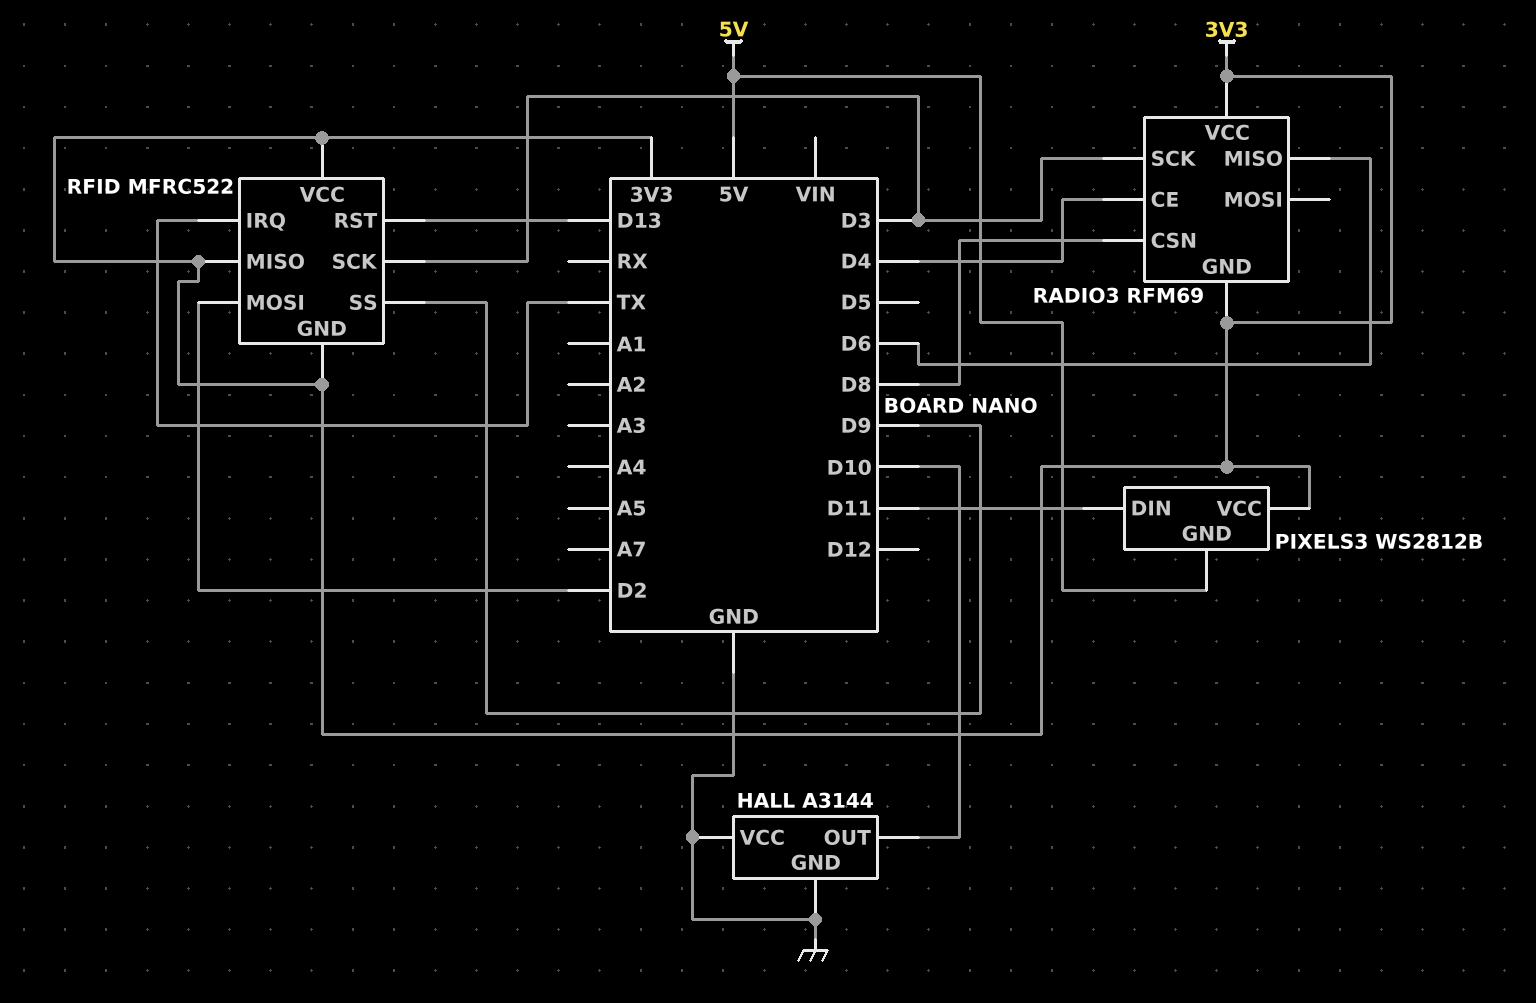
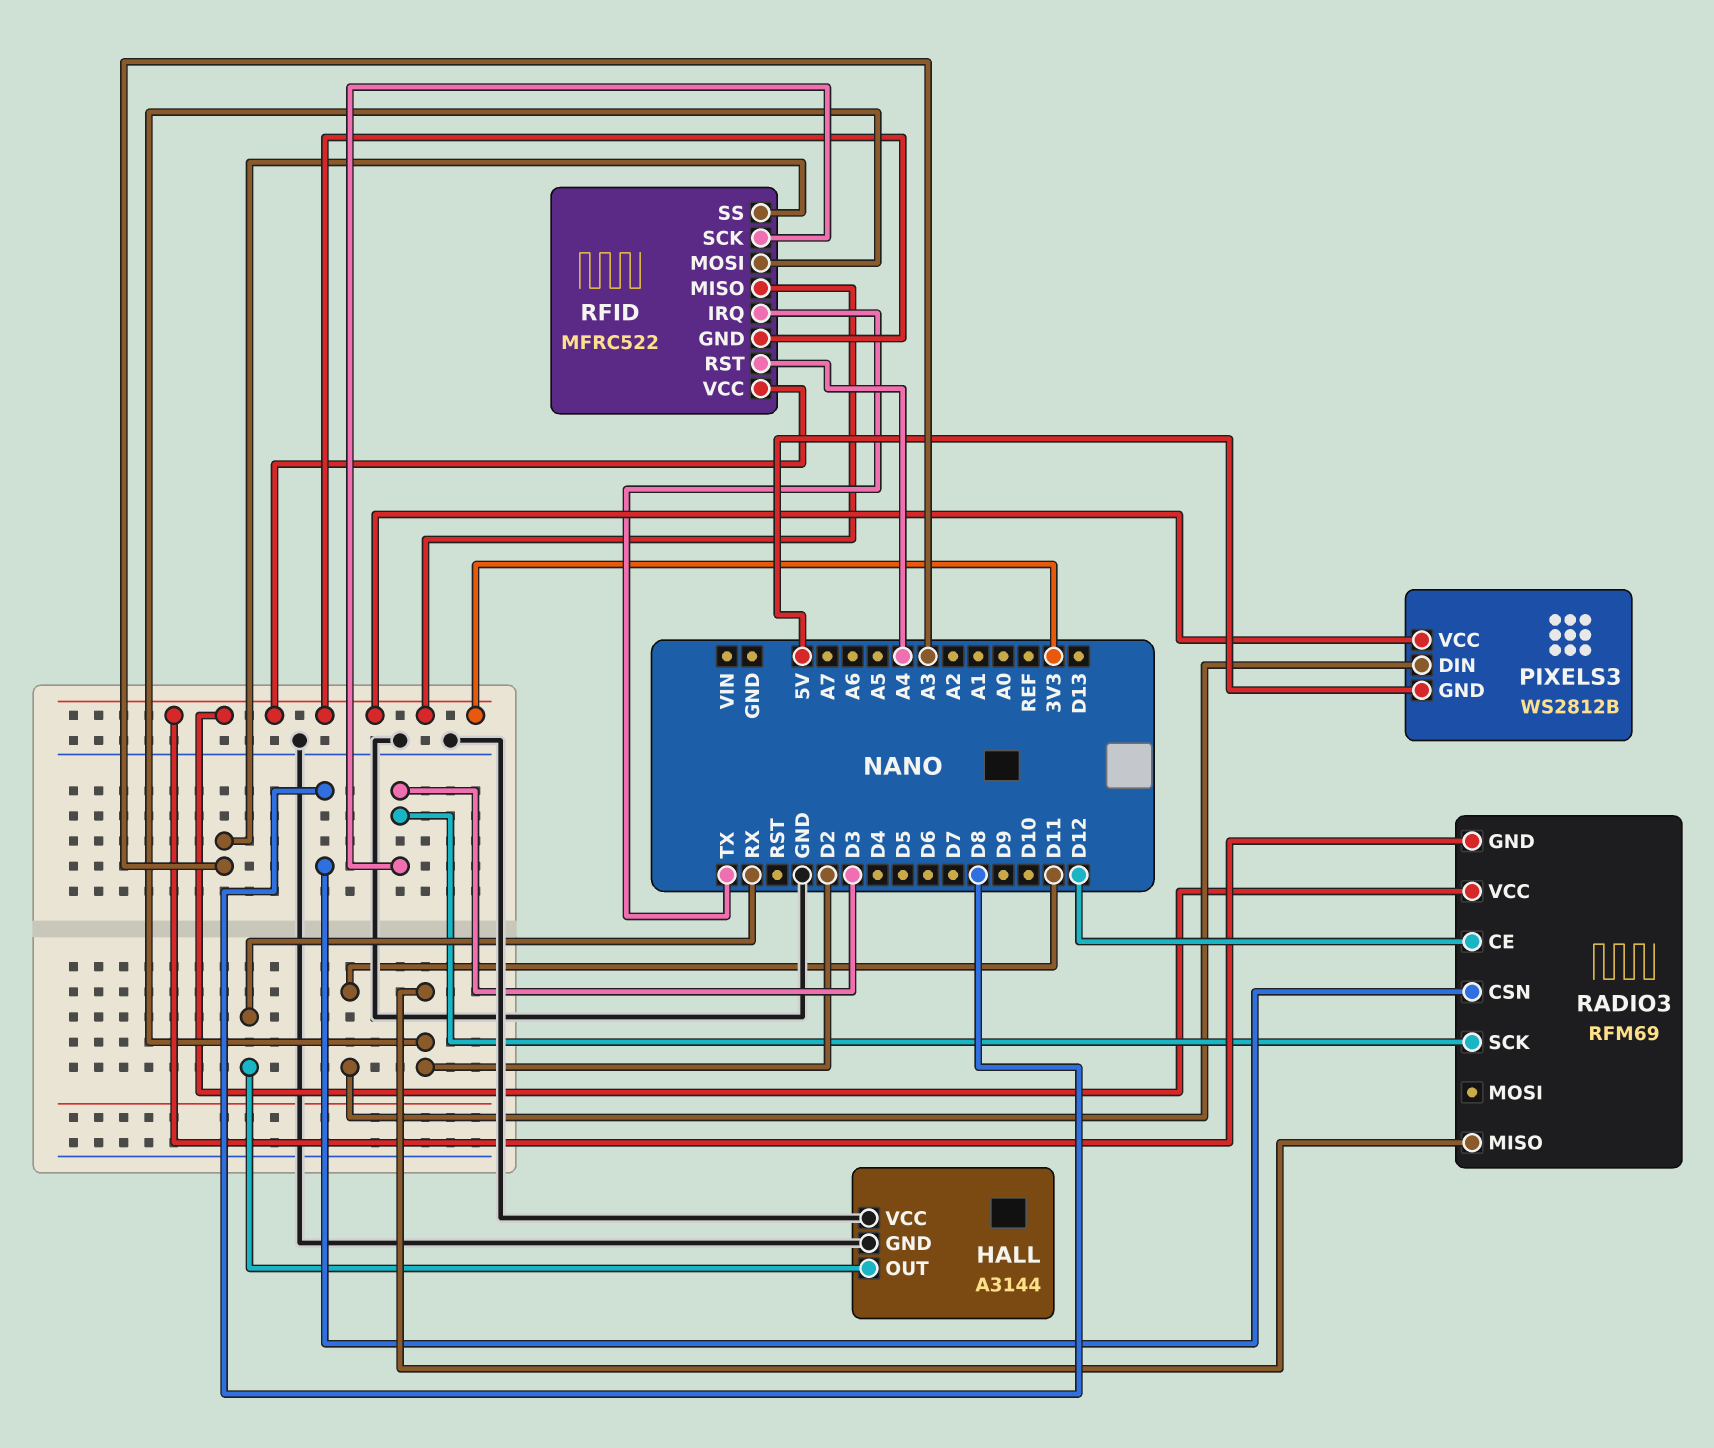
HALL pin OUT: D10 -> RX
RADIO3 pin CE: D4 -> D12
RADIO3 pin MISO: D6 -> D2
RFID pin RST: D13 -> A4
RFID pin SS: D9 -> A3

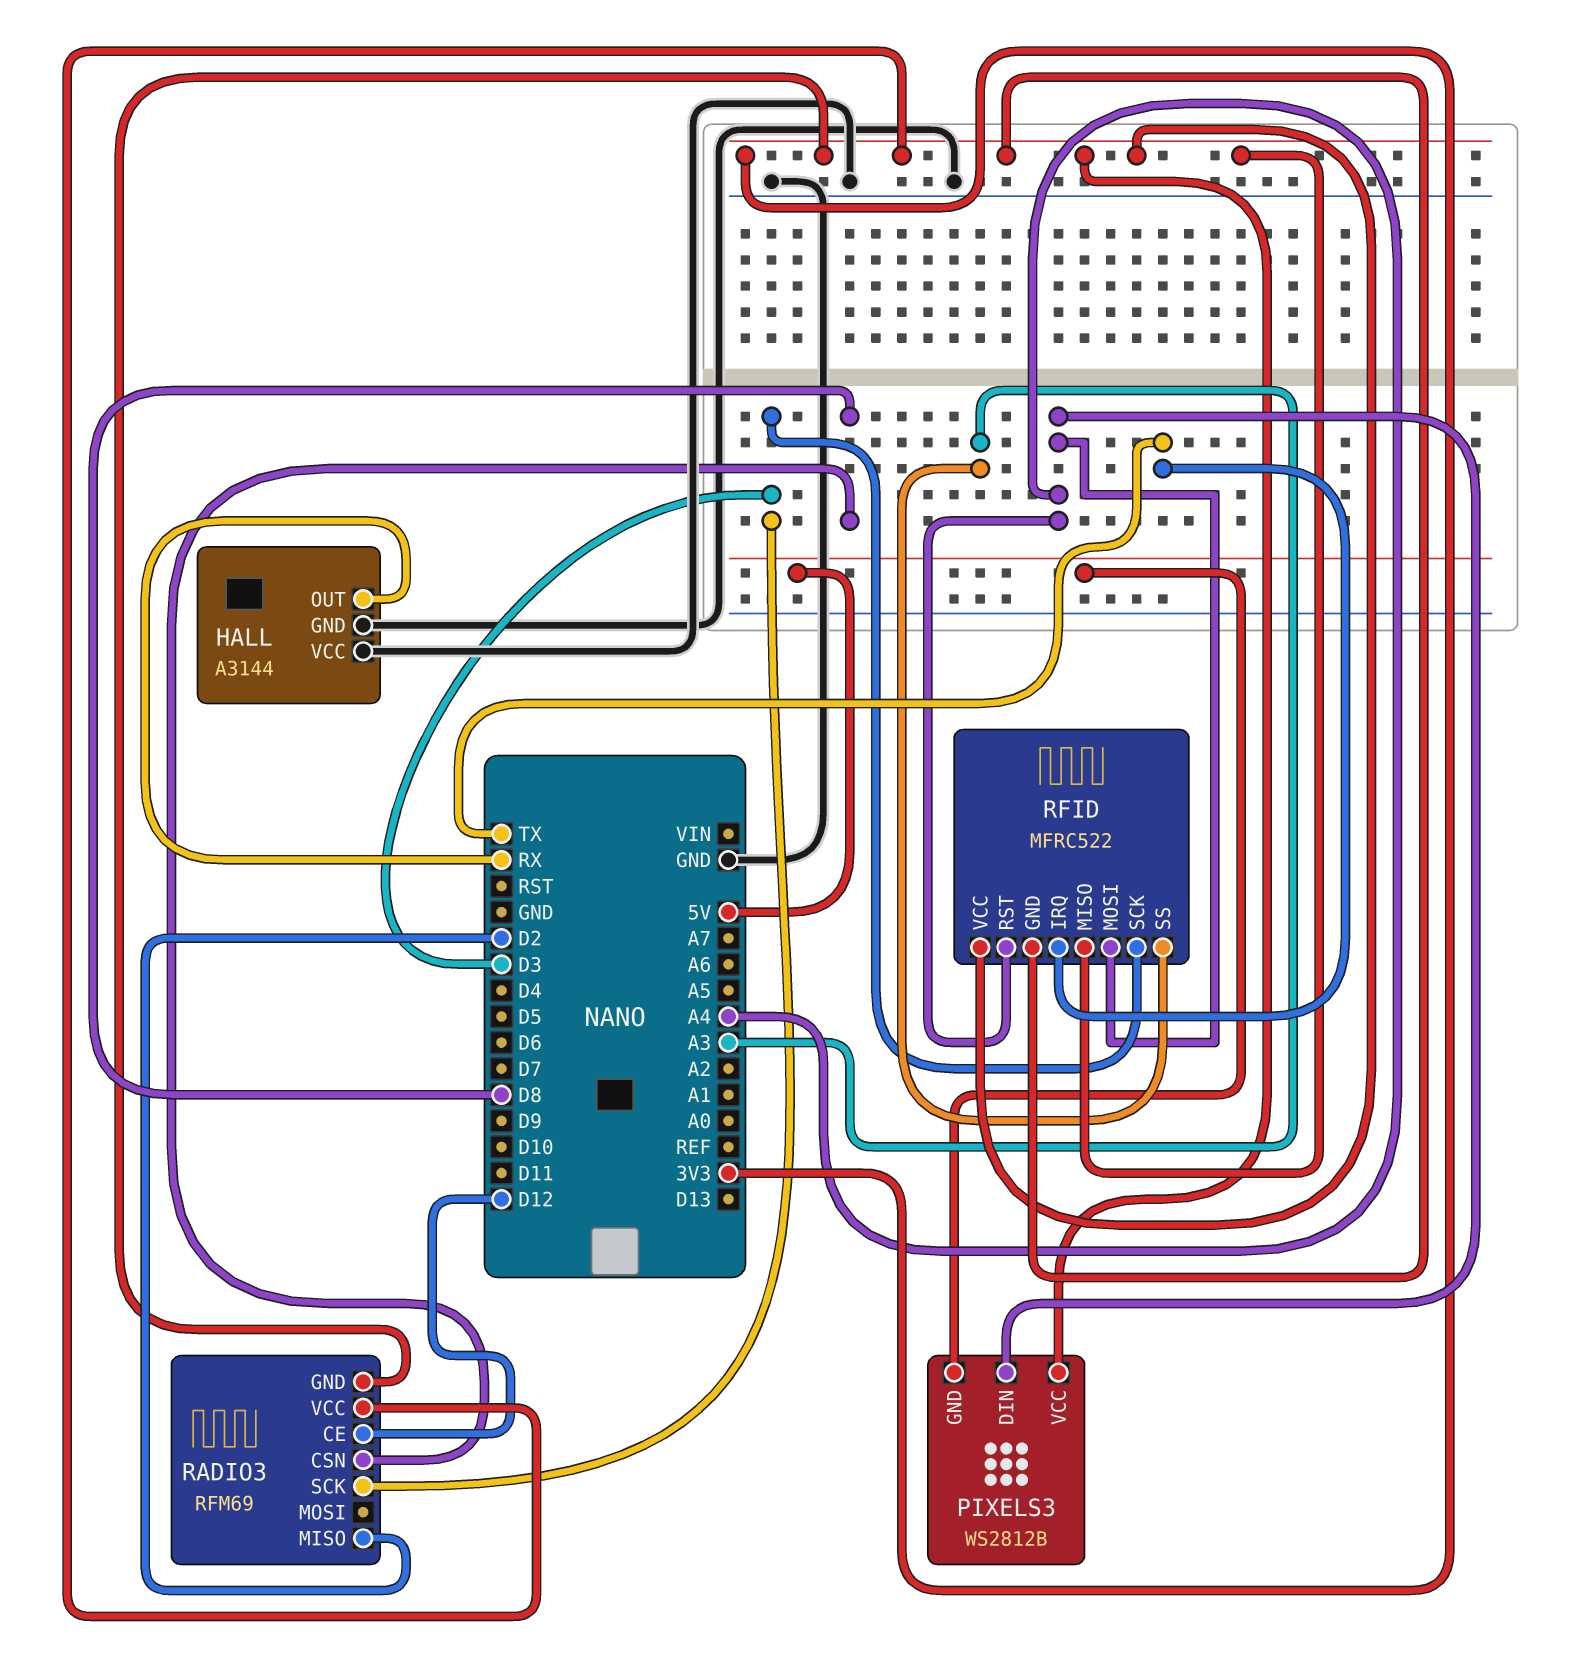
PIXELS3 pin DIN: D11 -> A4
RFID pin MOSI: D2 -> A4

